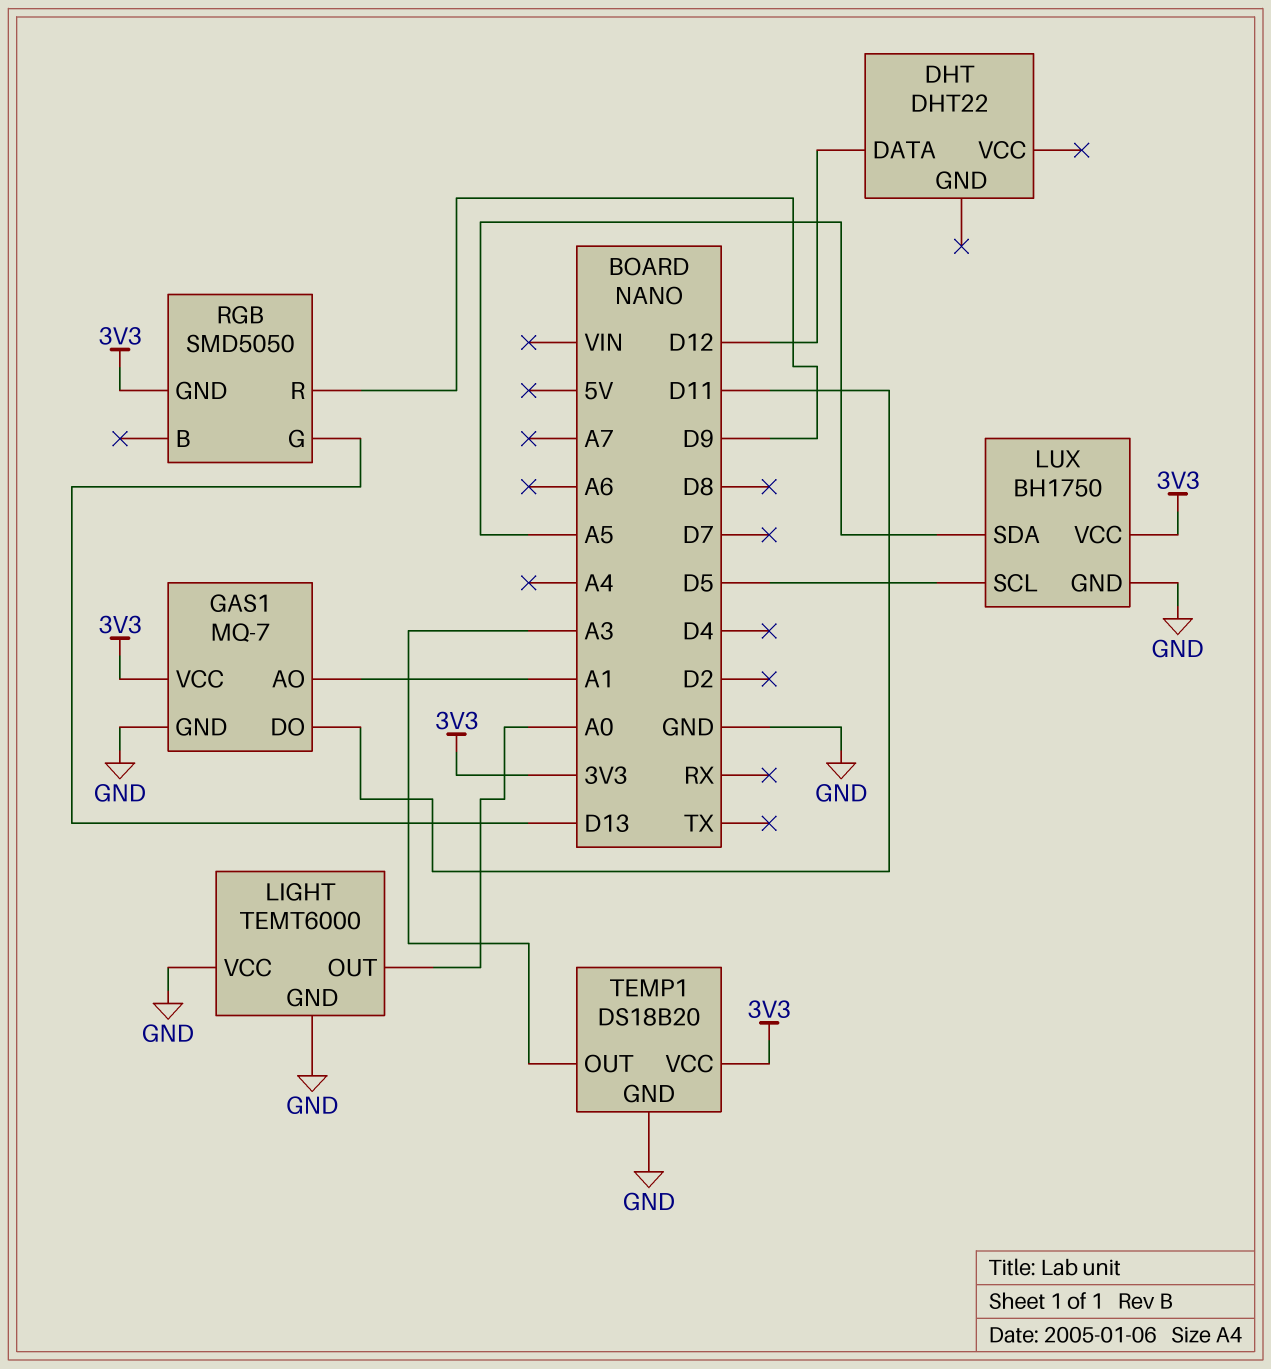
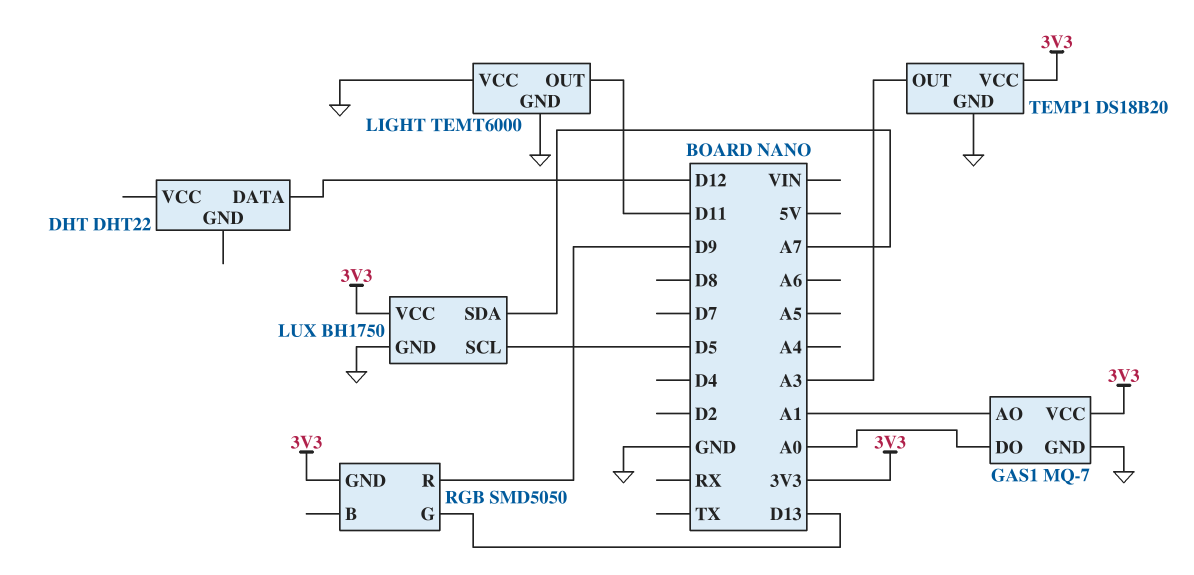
GAS1 pin DO: D11 -> A0
LIGHT pin OUT: A0 -> D11
LUX pin SDA: A5 -> A7

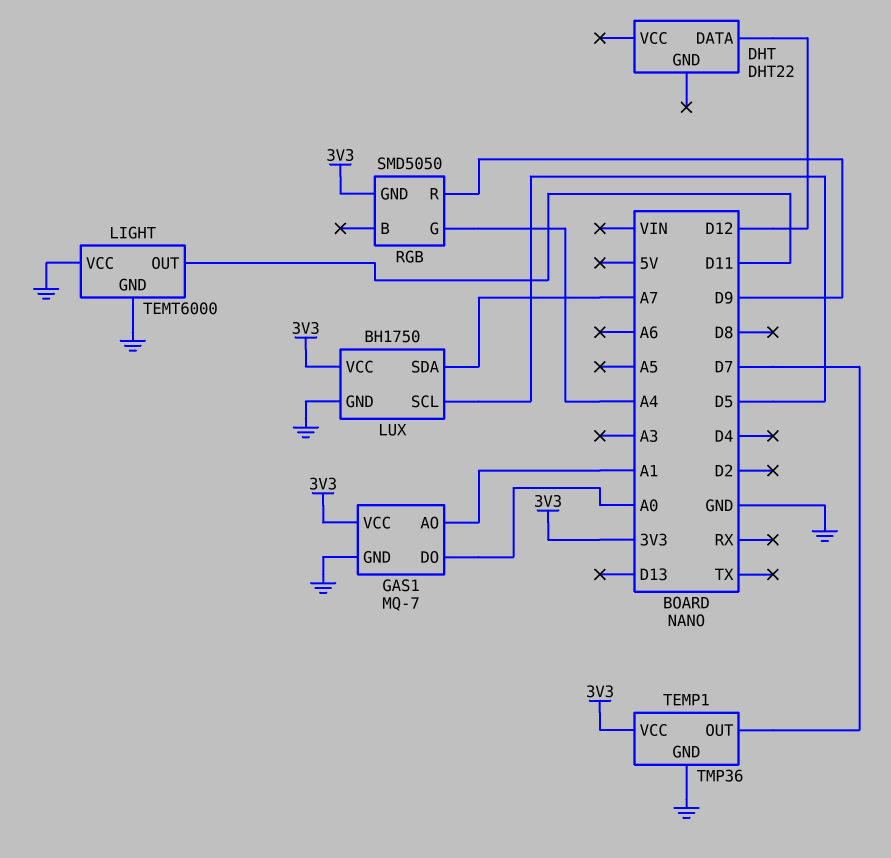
RGB pin G: D13 -> A4
TEMP1: DS18B20 -> TMP36
TEMP1 pin OUT: A3 -> D7

